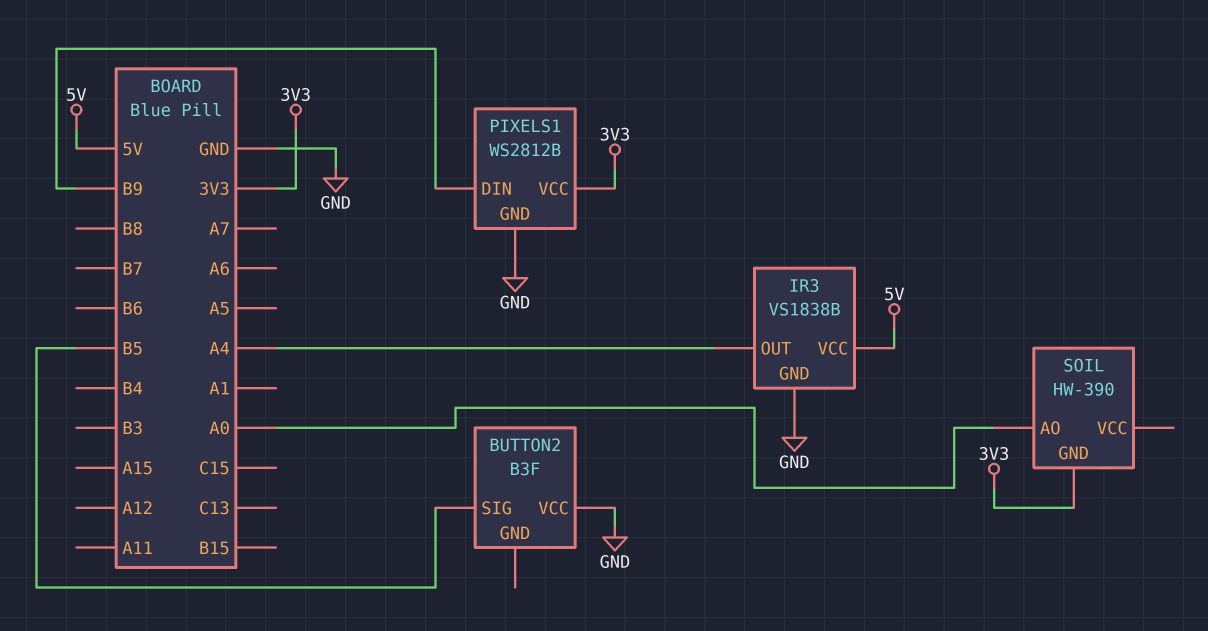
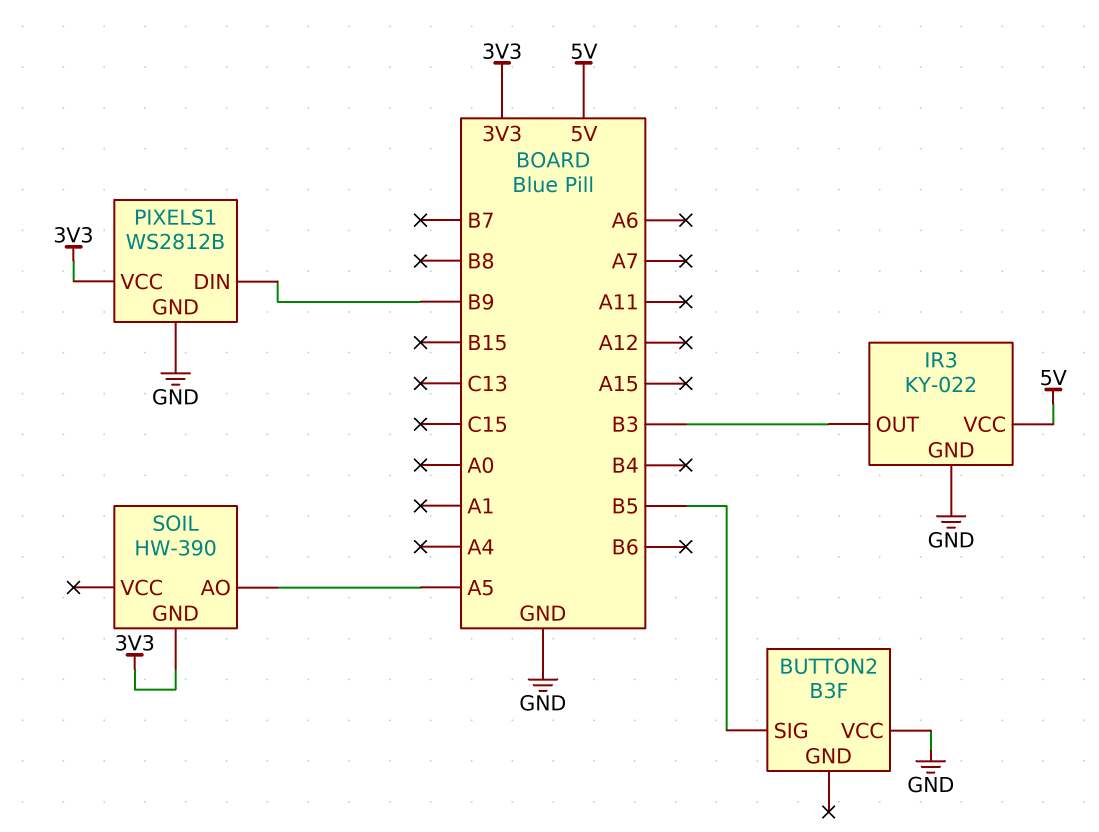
IR3: VS1838B -> KY-022
IR3 pin OUT: A4 -> B3
SOIL pin AO: A0 -> A5

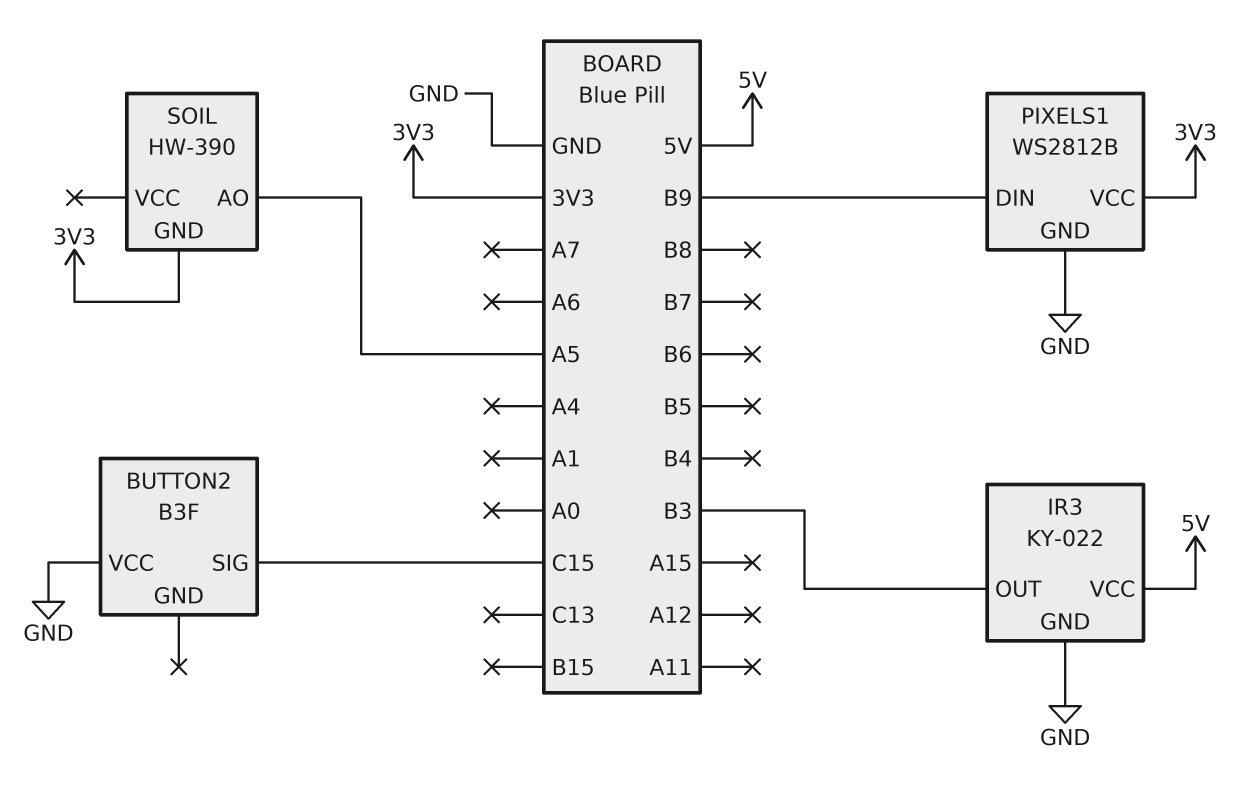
BUTTON2 pin SIG: B5 -> C15

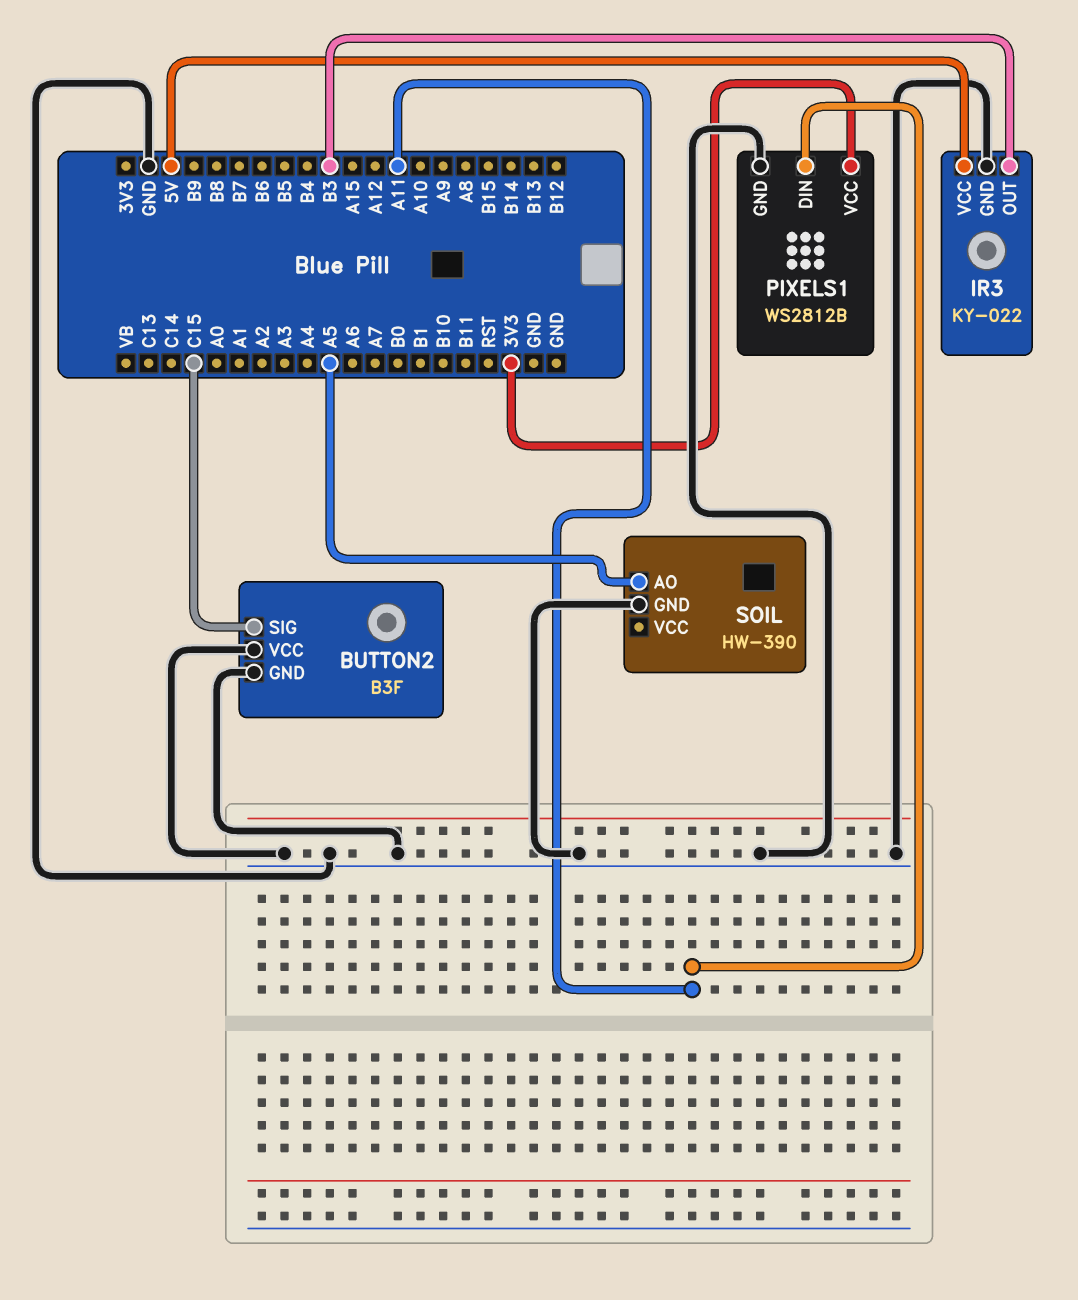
BUTTON2 pin GND: none -> GND
PIXELS1 pin DIN: B9 -> A11
SOIL pin GND: 3V3 -> GND

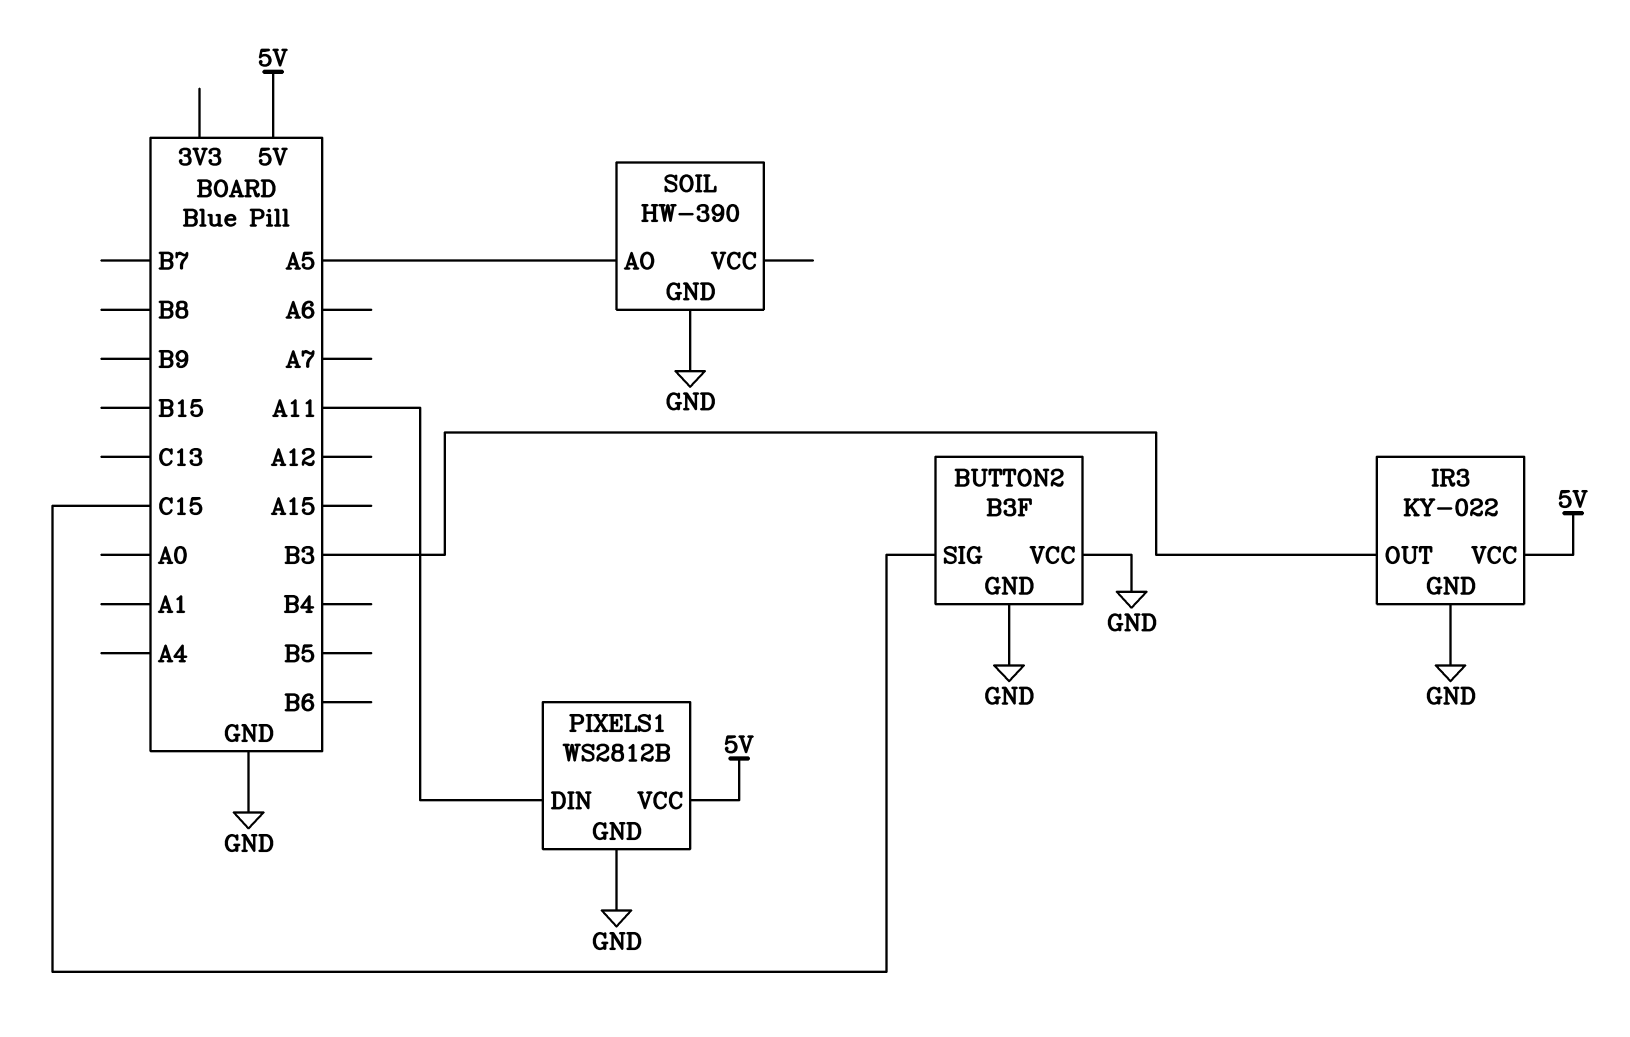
PIXELS1 pin VCC: 3V3 -> 5V

